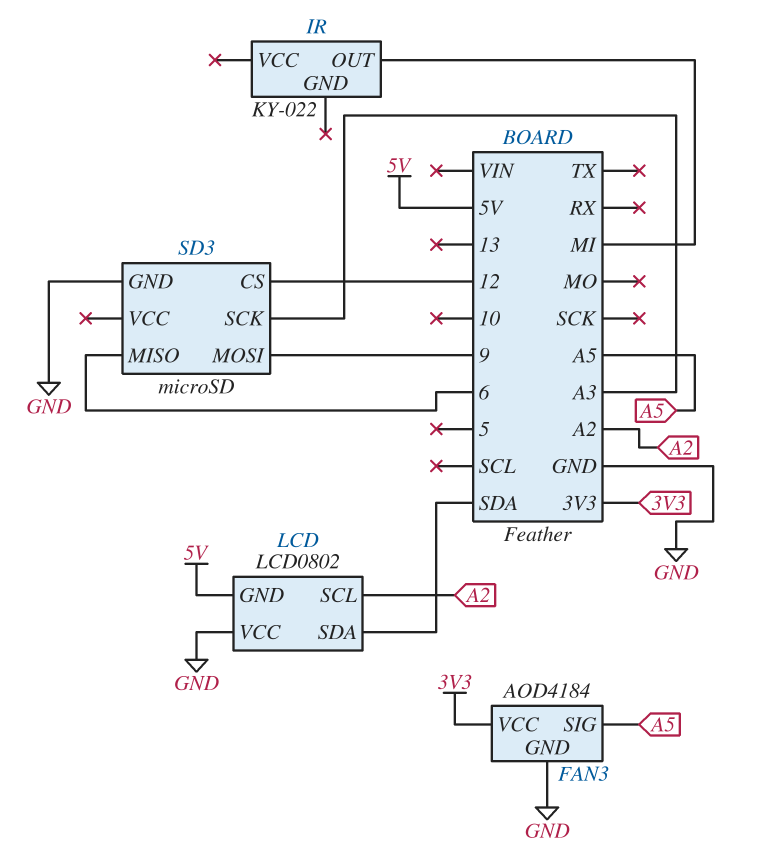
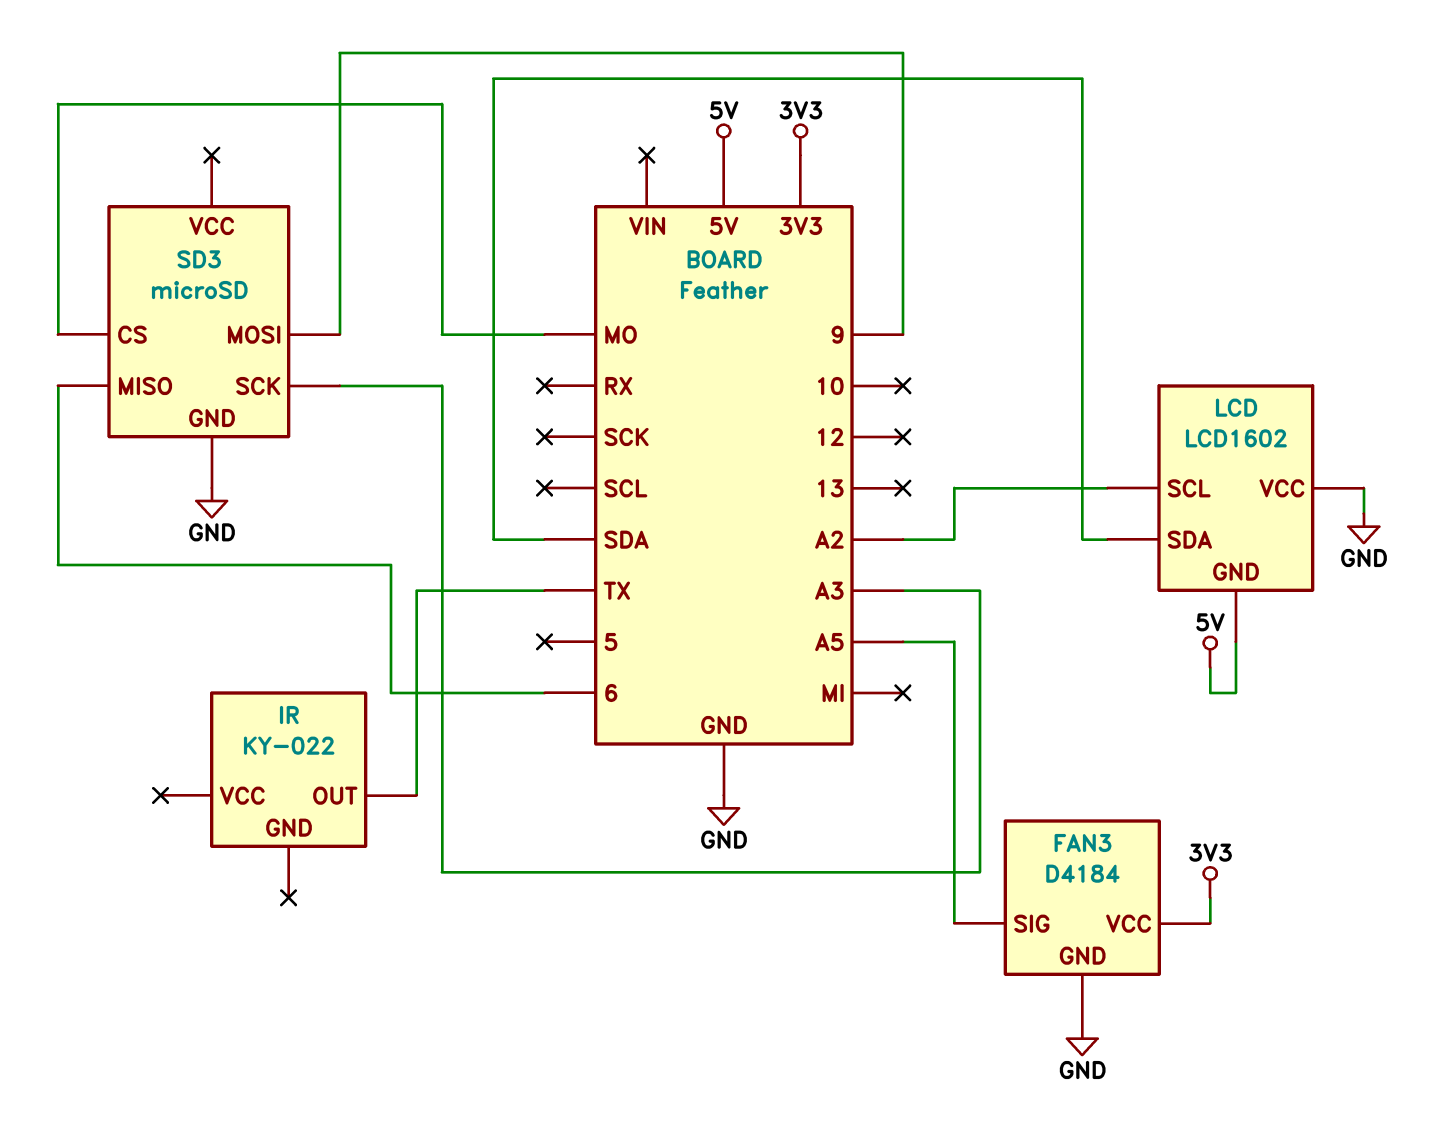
FAN3: AOD4184 -> D4184
IR pin OUT: MI -> TX
LCD: LCD0802 -> LCD1602
SD3 pin CS: 12 -> MO

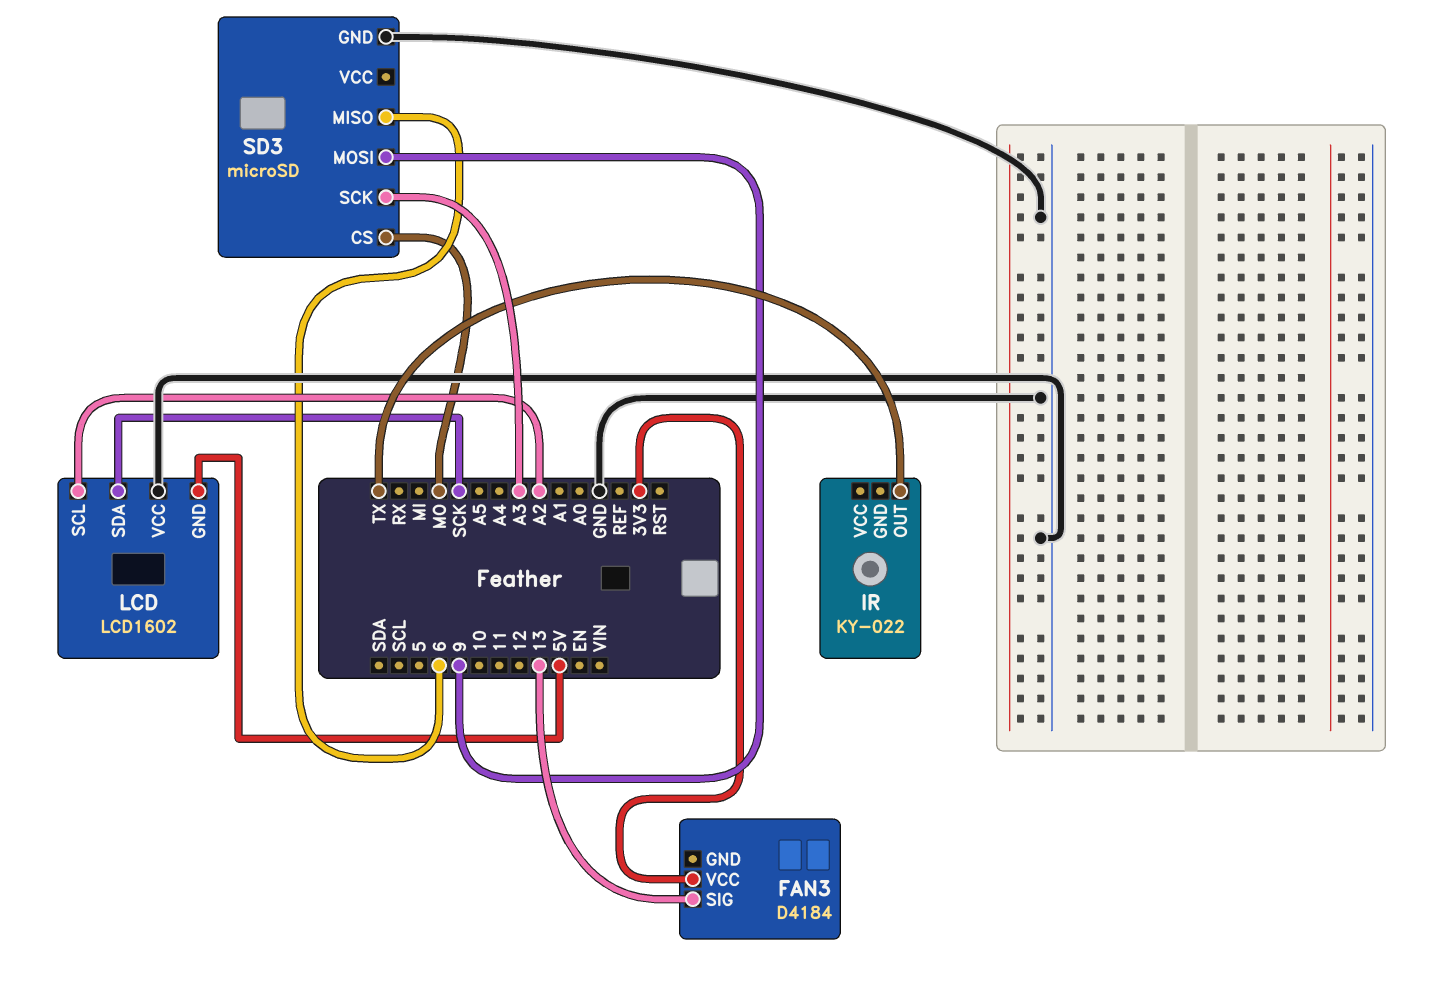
FAN3 pin GND: GND -> none
FAN3 pin SIG: A5 -> 13
LCD pin SDA: SDA -> SCK

